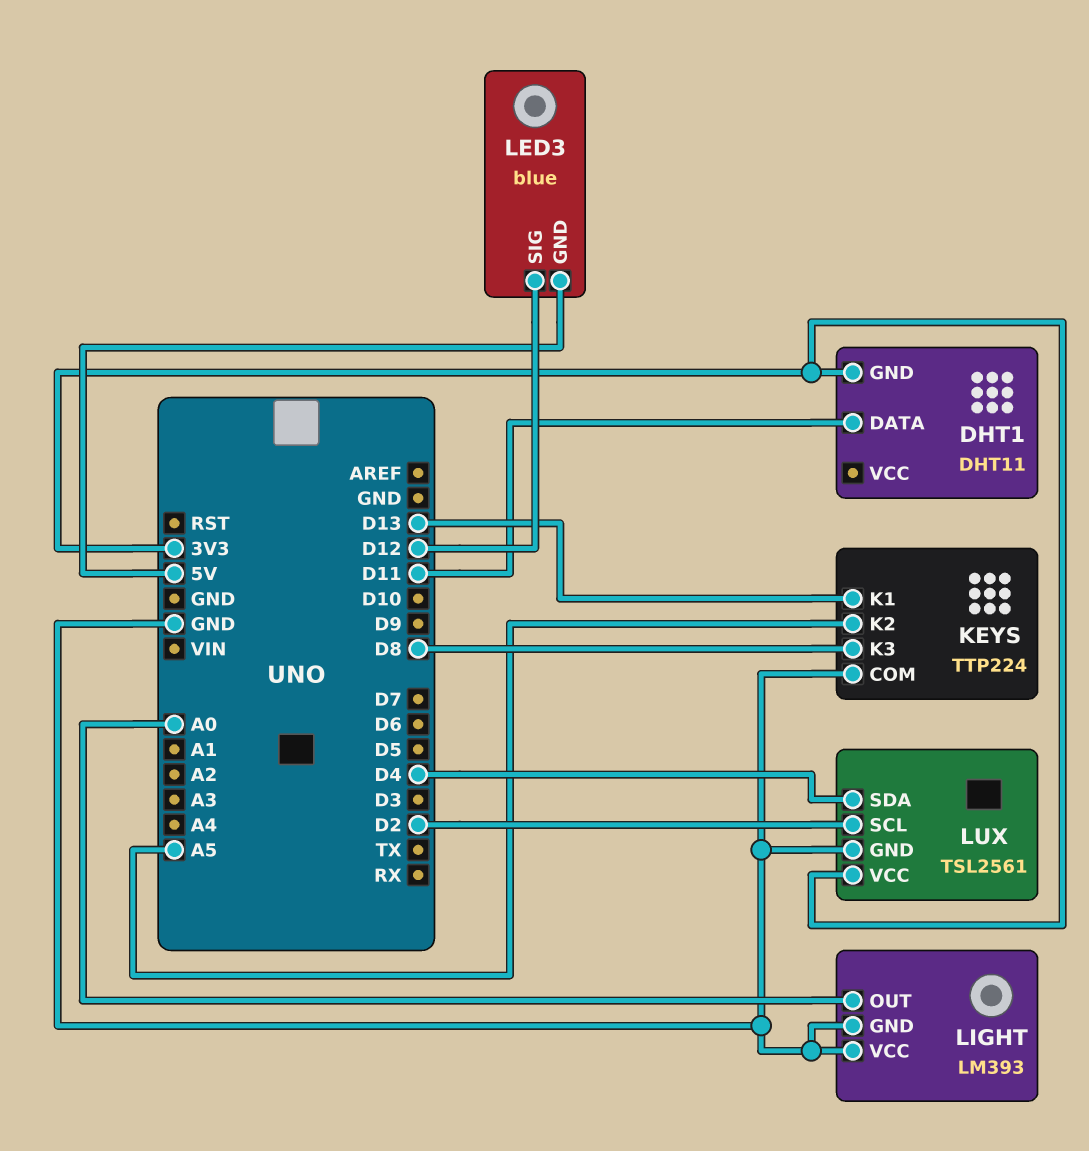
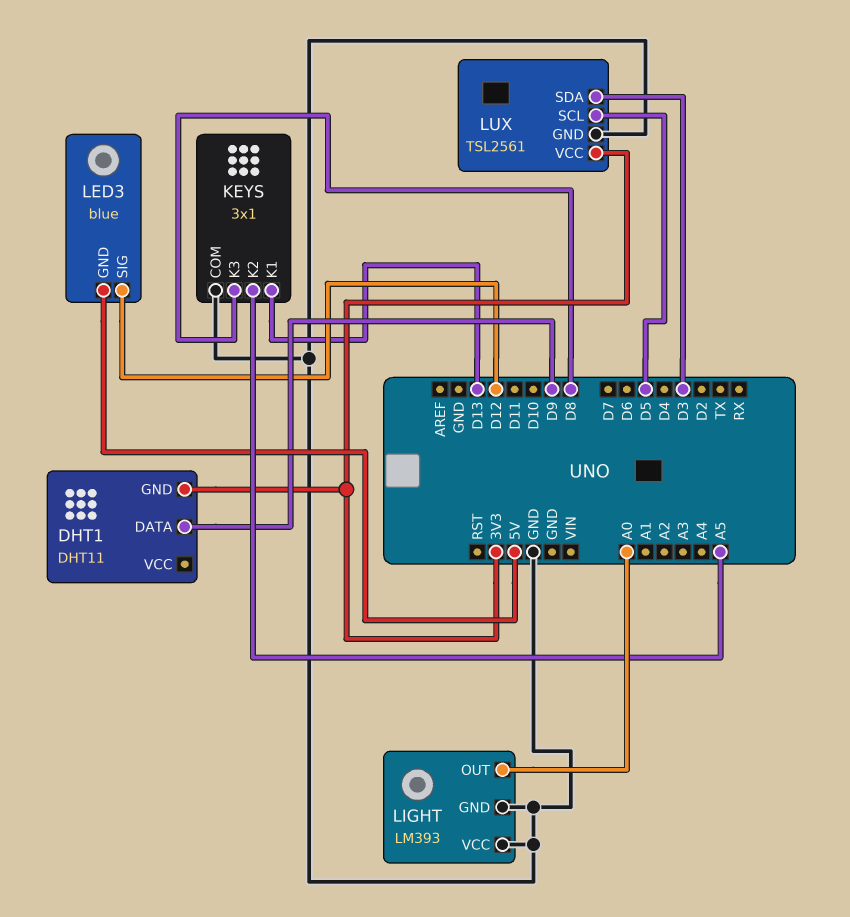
DHT1 pin DATA: D11 -> D9
KEYS: TTP224 -> 3x1
LUX pin SCL: D2 -> D5
LUX pin SDA: D4 -> D3

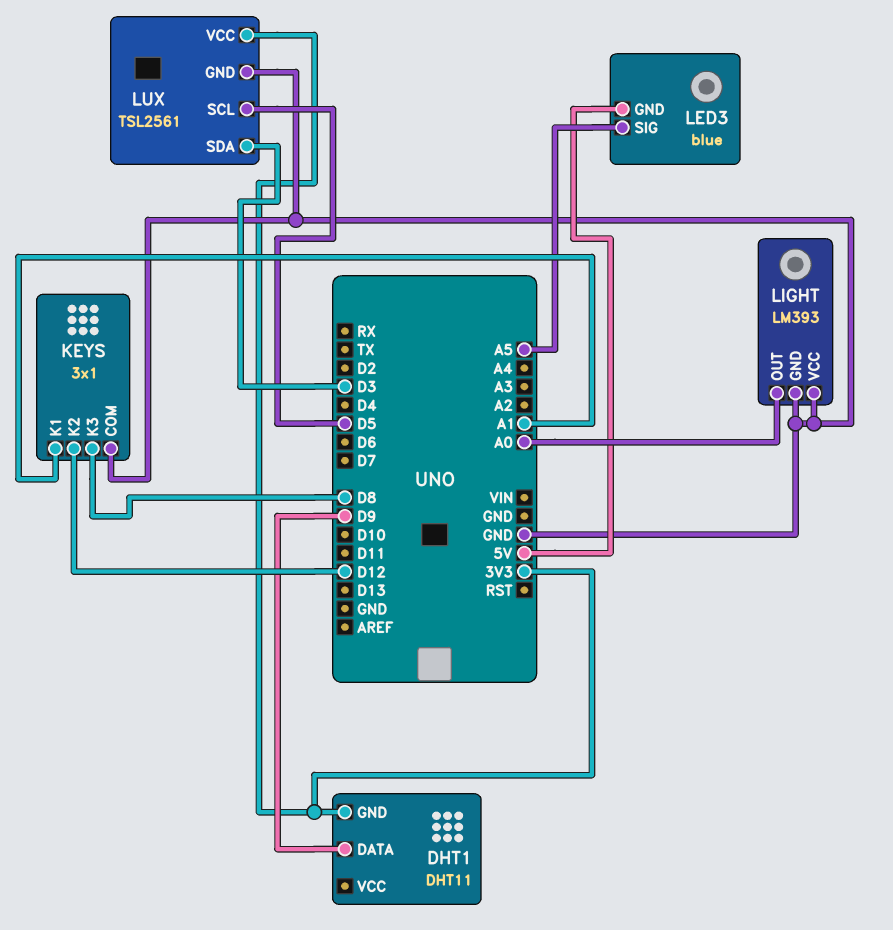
KEYS pin K1: D13 -> A1
KEYS pin K2: A5 -> D12
LED3 pin SIG: D12 -> A5

